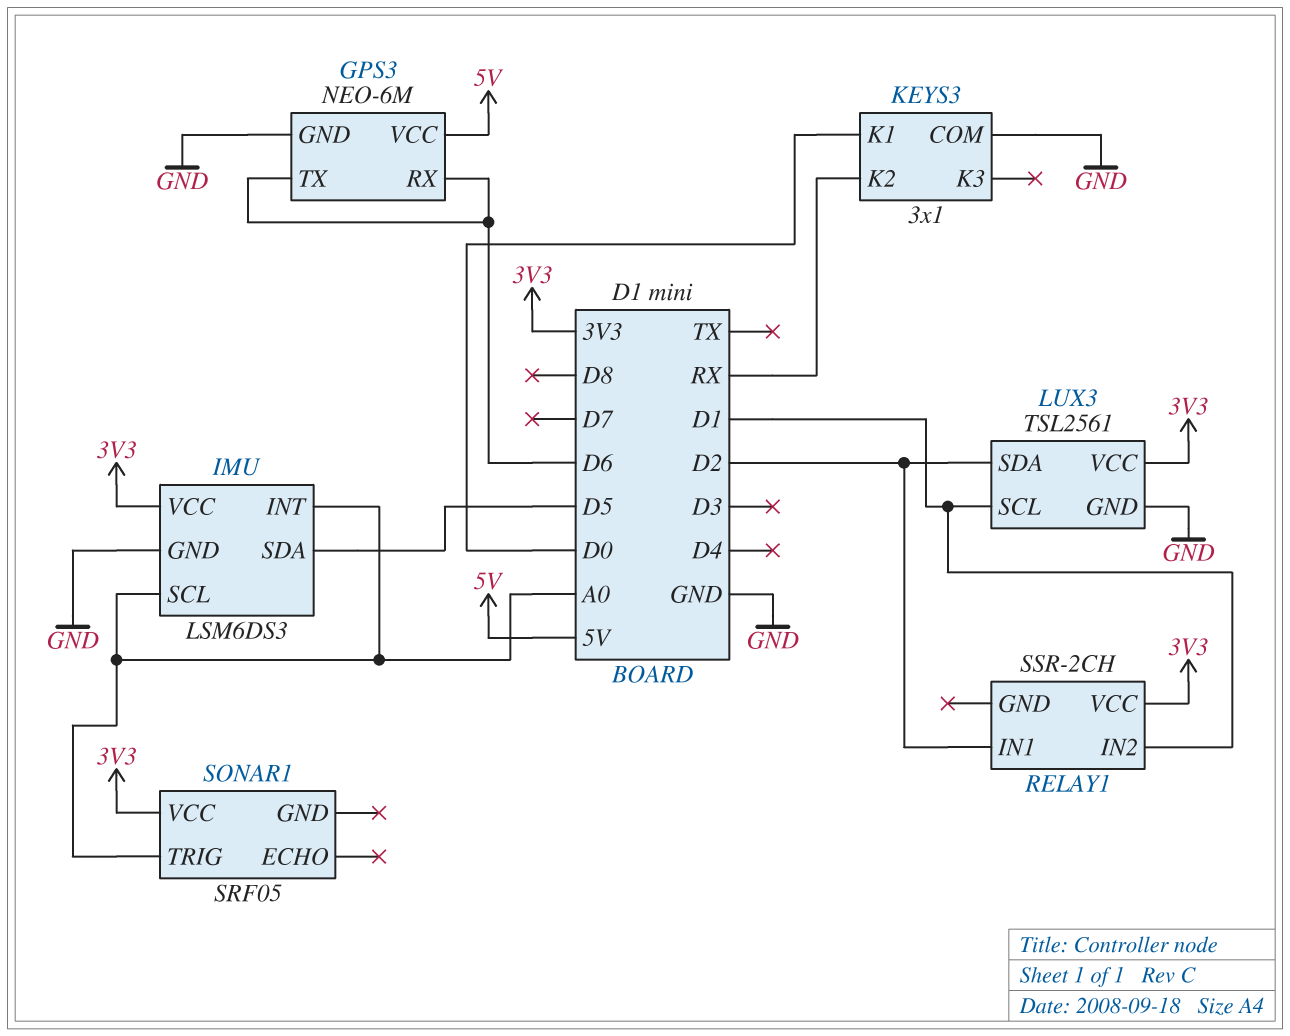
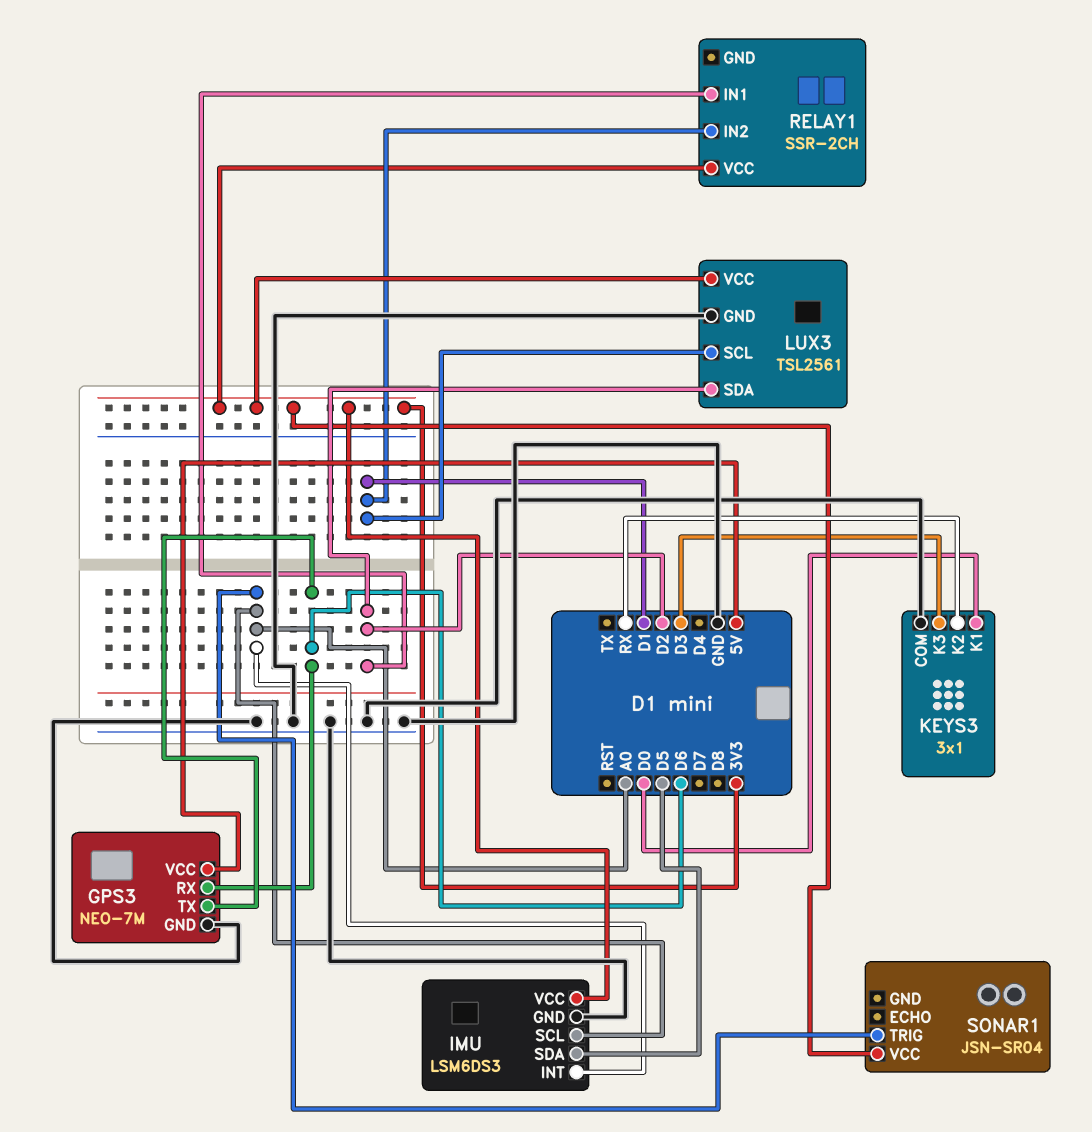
GPS3: NEO-6M -> NEO-7M
KEYS3 pin K3: none -> D3
SONAR1: SRF05 -> JSN-SR04

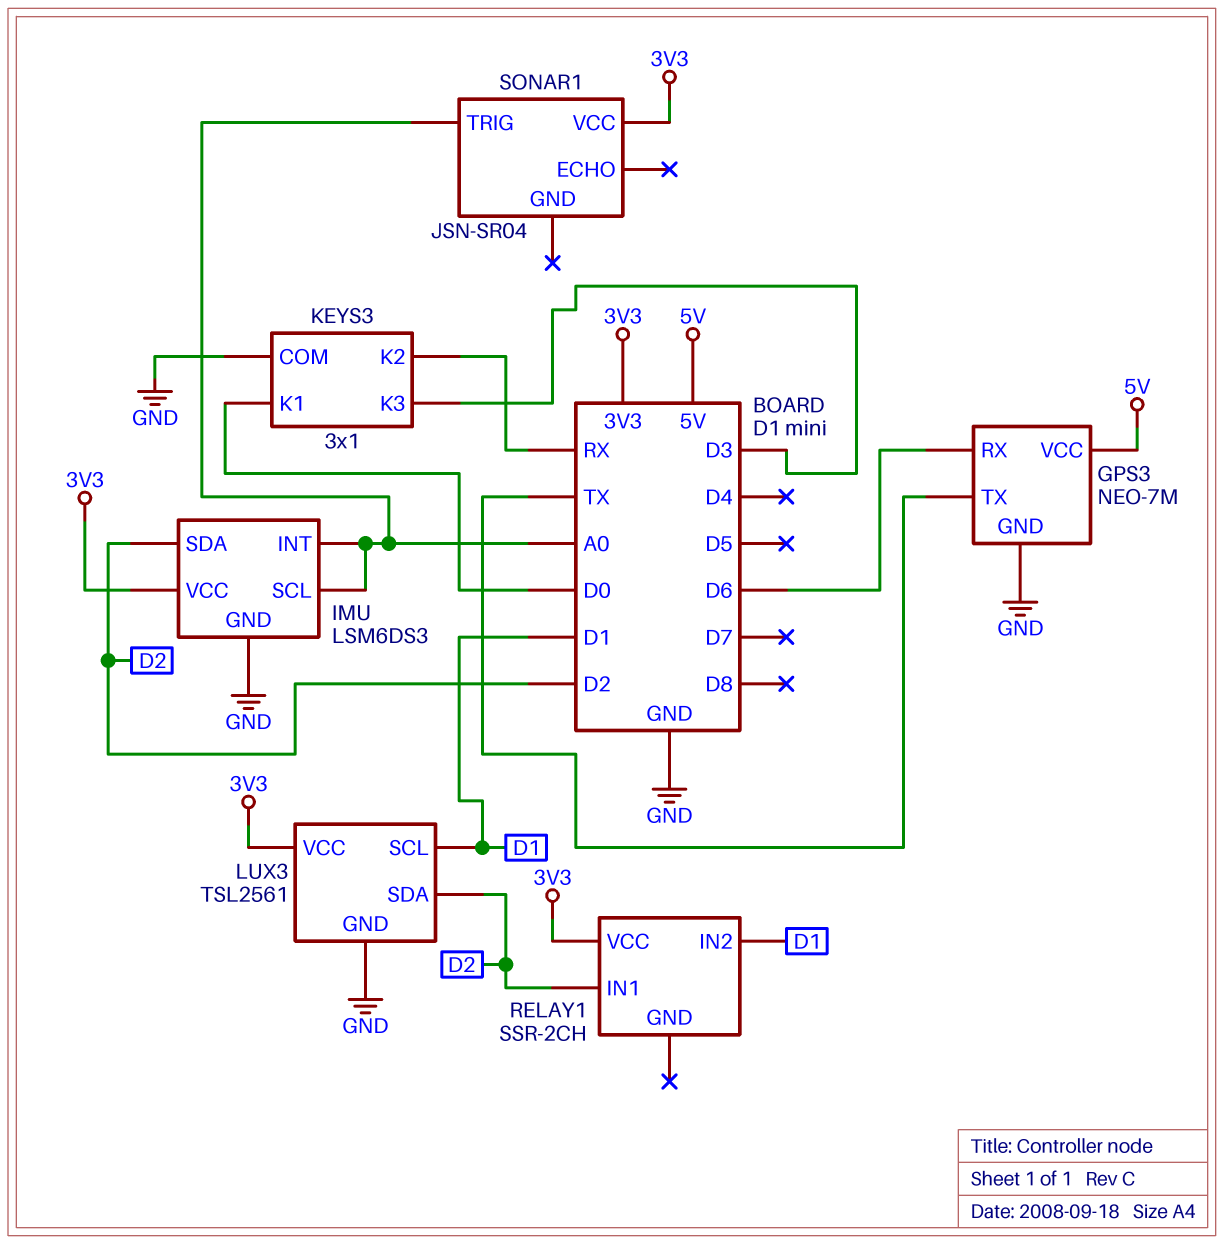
GPS3 pin TX: D6 -> TX
IMU pin SDA: D5 -> D2

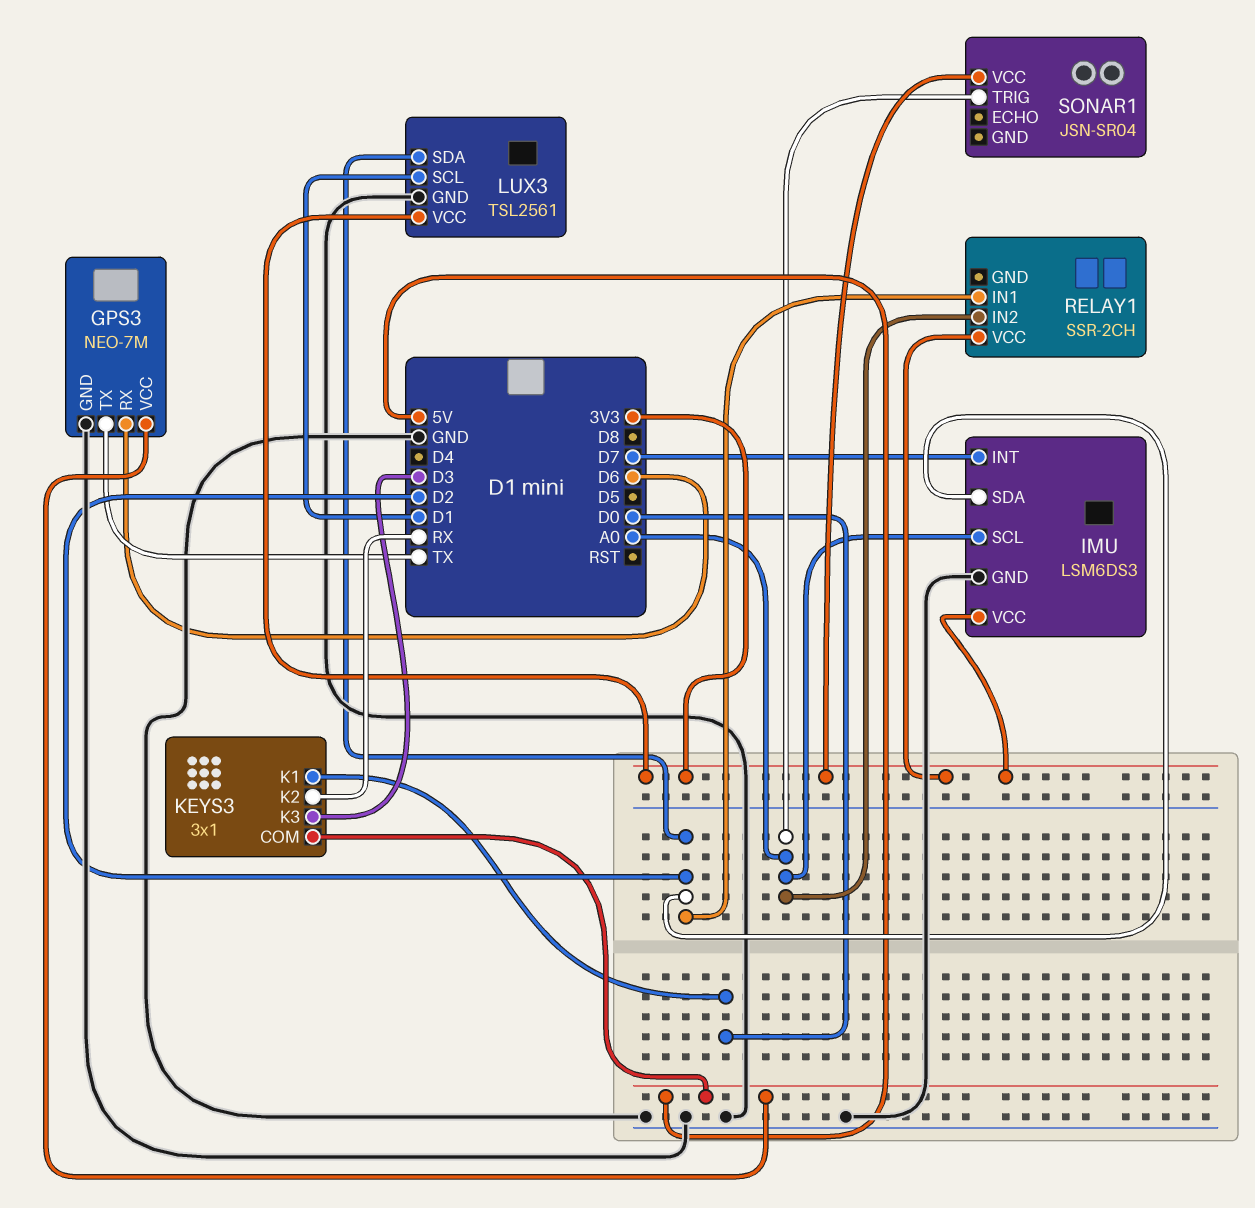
IMU pin INT: A0 -> D7
KEYS3 pin COM: GND -> 5V
RELAY1 pin IN2: D1 -> A0

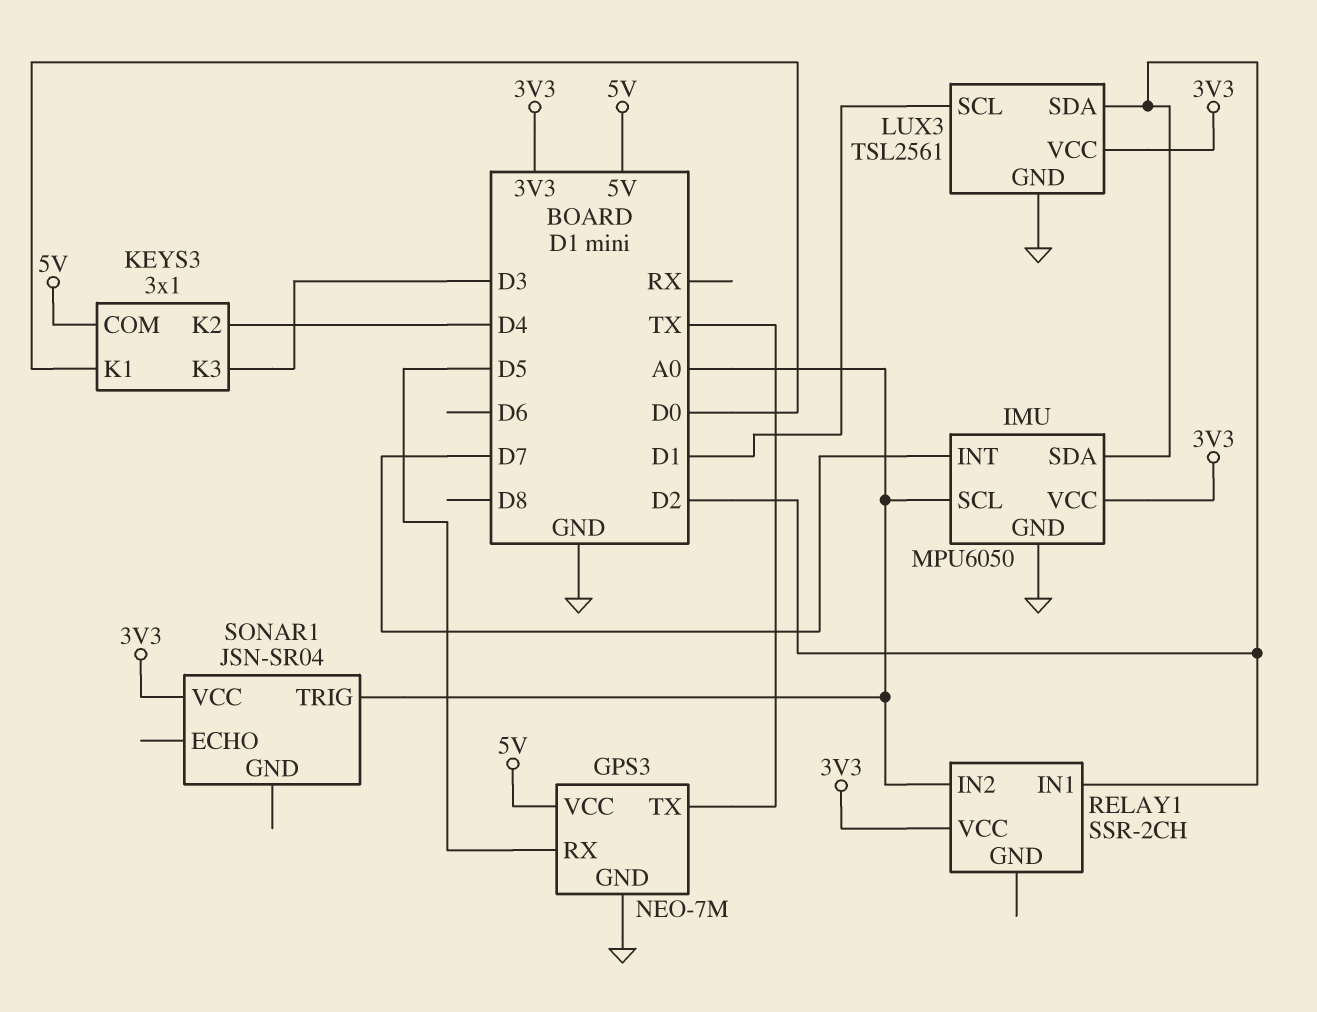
GPS3 pin RX: D6 -> D5
IMU: LSM6DS3 -> MPU6050
KEYS3 pin K2: RX -> D4

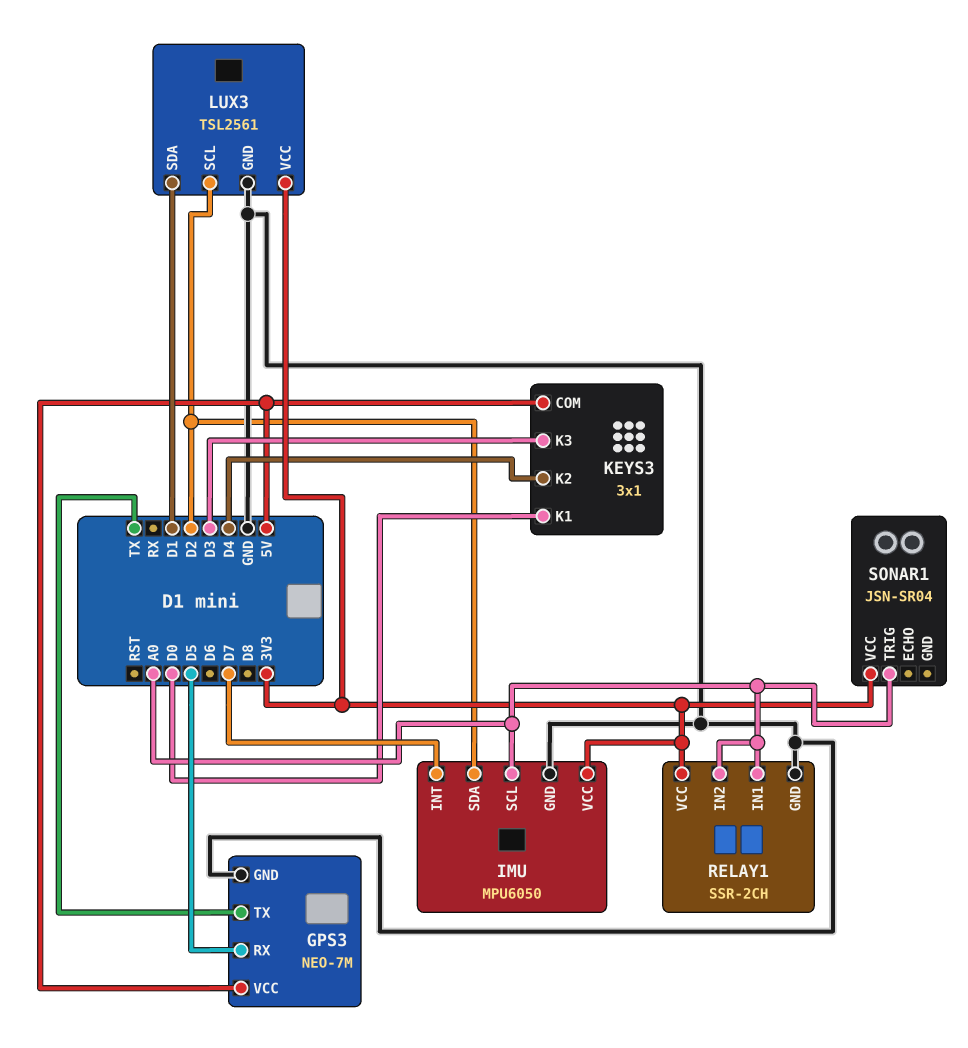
LUX3 pin SCL: D1 -> D2
LUX3 pin SDA: D2 -> D1
RELAY1 pin GND: none -> GND
RELAY1 pin IN1: D2 -> A0

